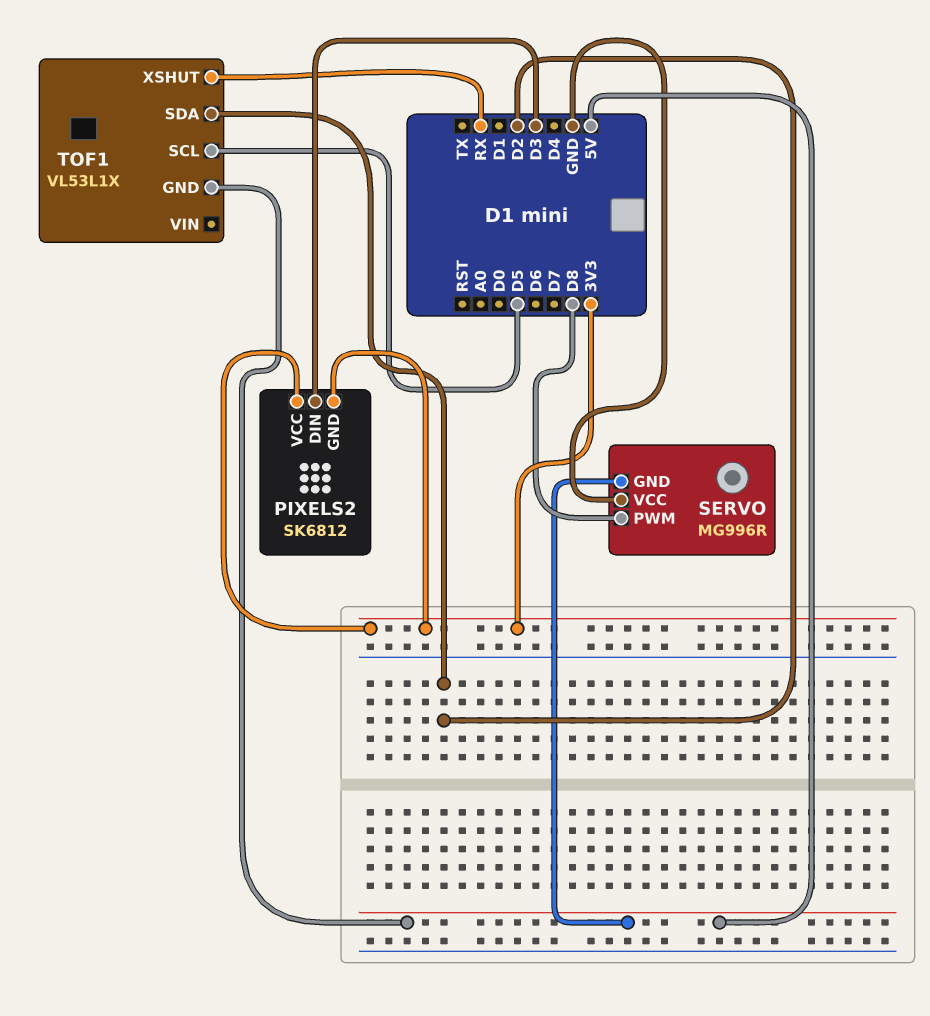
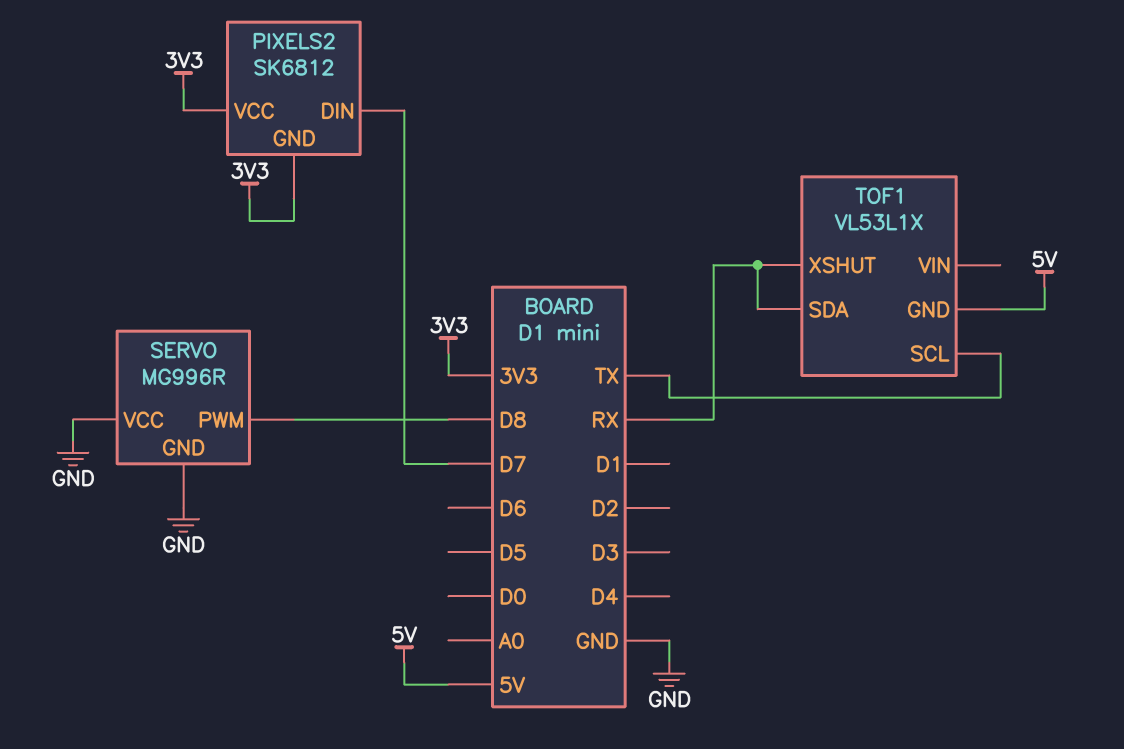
PIXELS2 pin DIN: D3 -> D7
SERVO pin GND: 5V -> GND
TOF1 pin SCL: D5 -> TX
TOF1 pin SDA: D2 -> RX

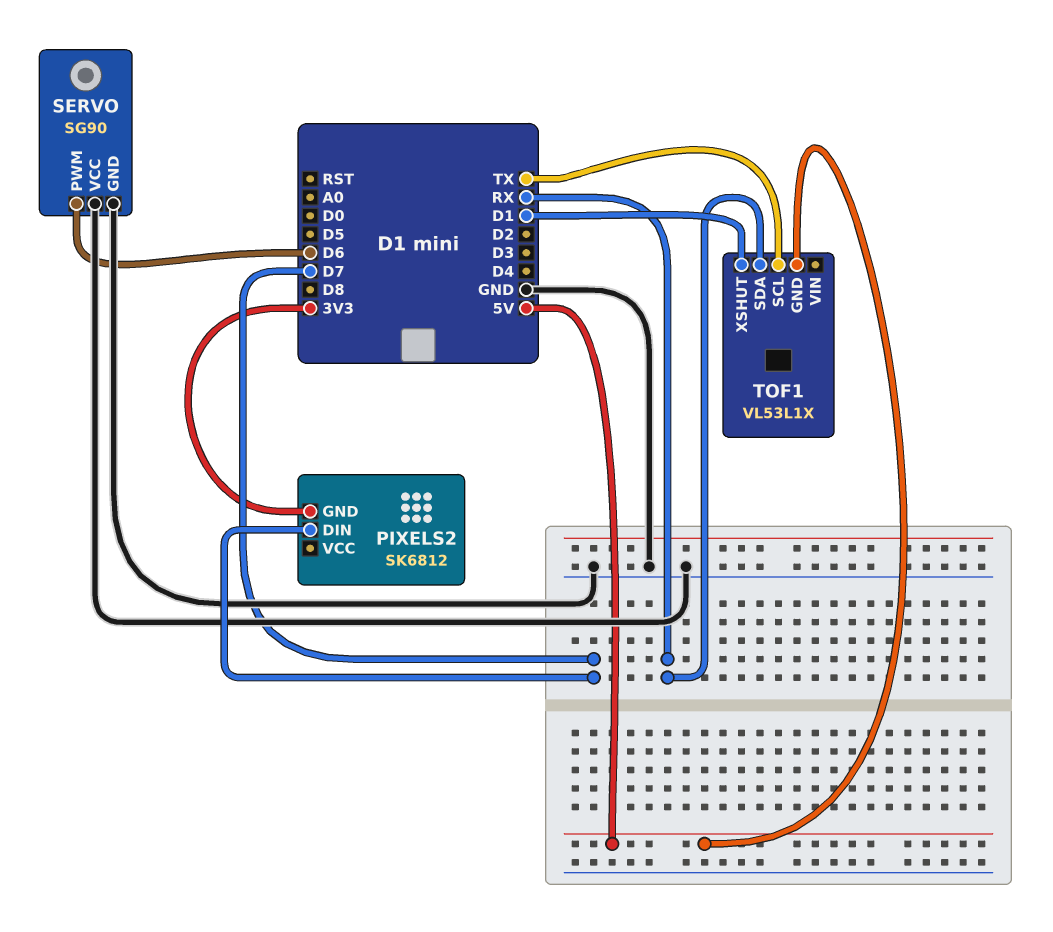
PIXELS2 pin VCC: 3V3 -> none
SERVO: MG996R -> SG90
SERVO pin PWM: D8 -> D6
TOF1 pin XSHUT: RX -> D1

